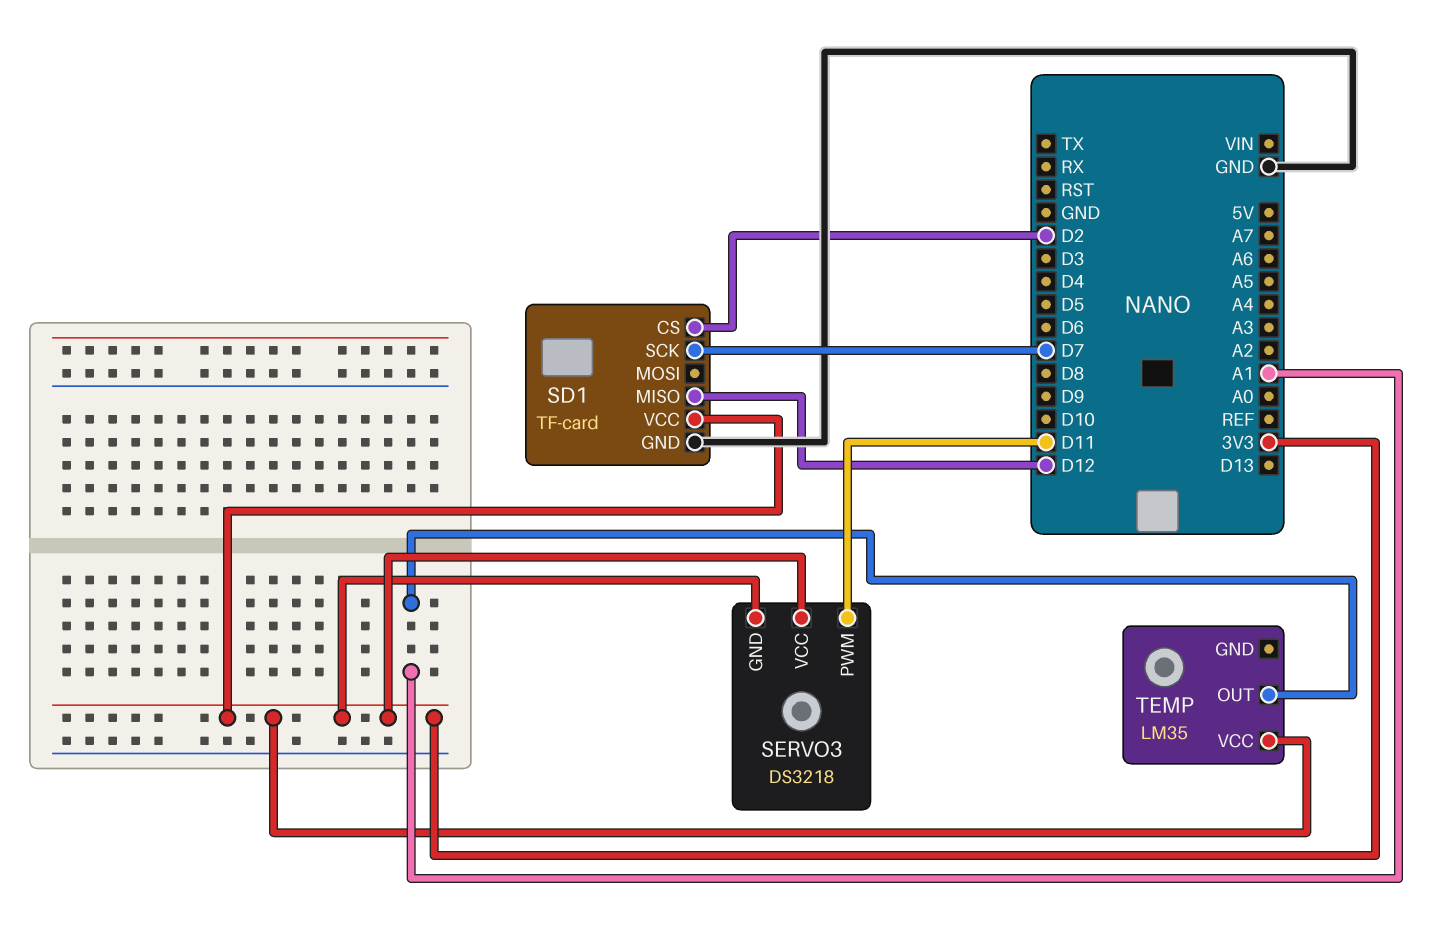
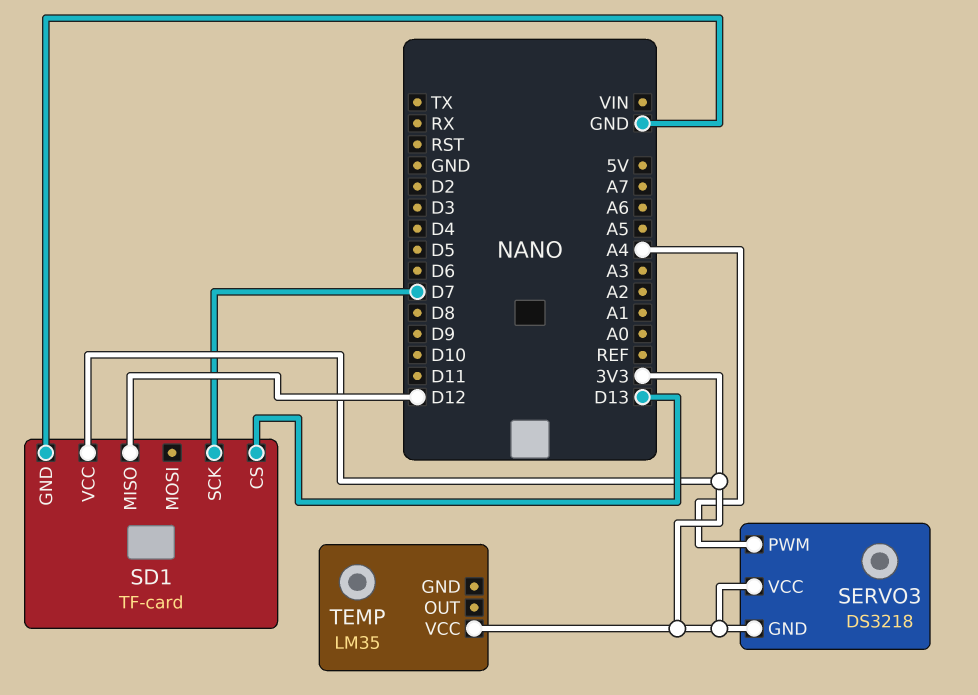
SD1 pin CS: D2 -> D13
SERVO3 pin PWM: D11 -> A4
TEMP pin OUT: A1 -> none

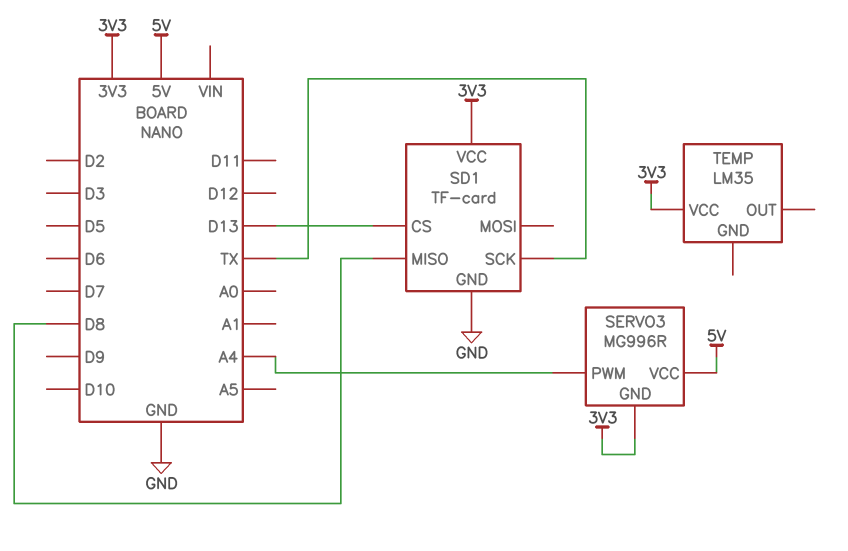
SD1 pin MISO: D12 -> D8
SD1 pin SCK: D7 -> TX
SERVO3: DS3218 -> MG996R
SERVO3 pin VCC: 3V3 -> 5V

